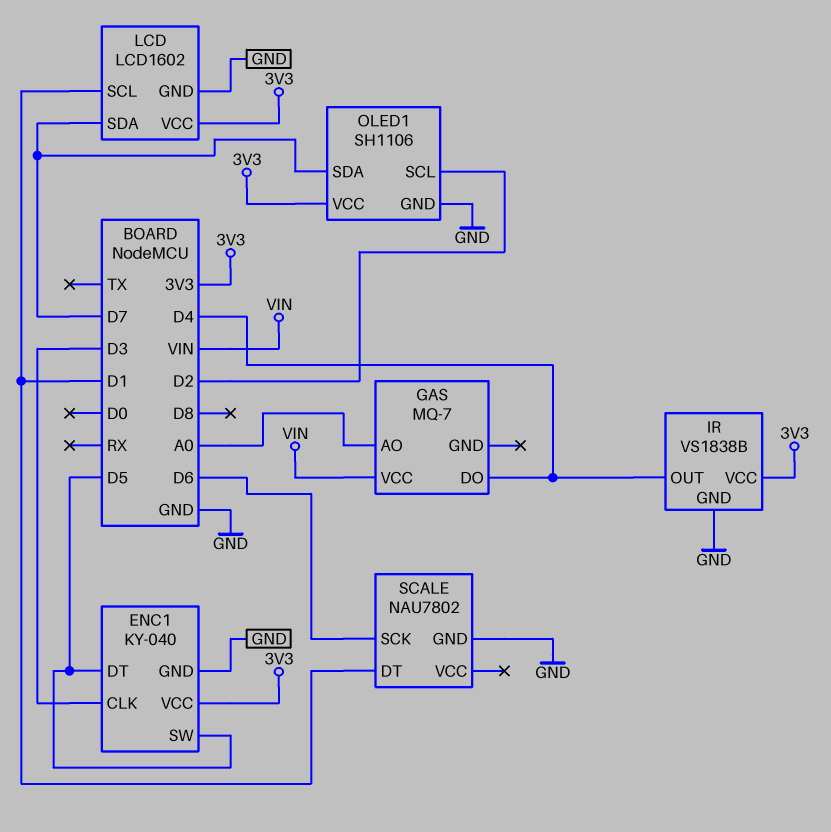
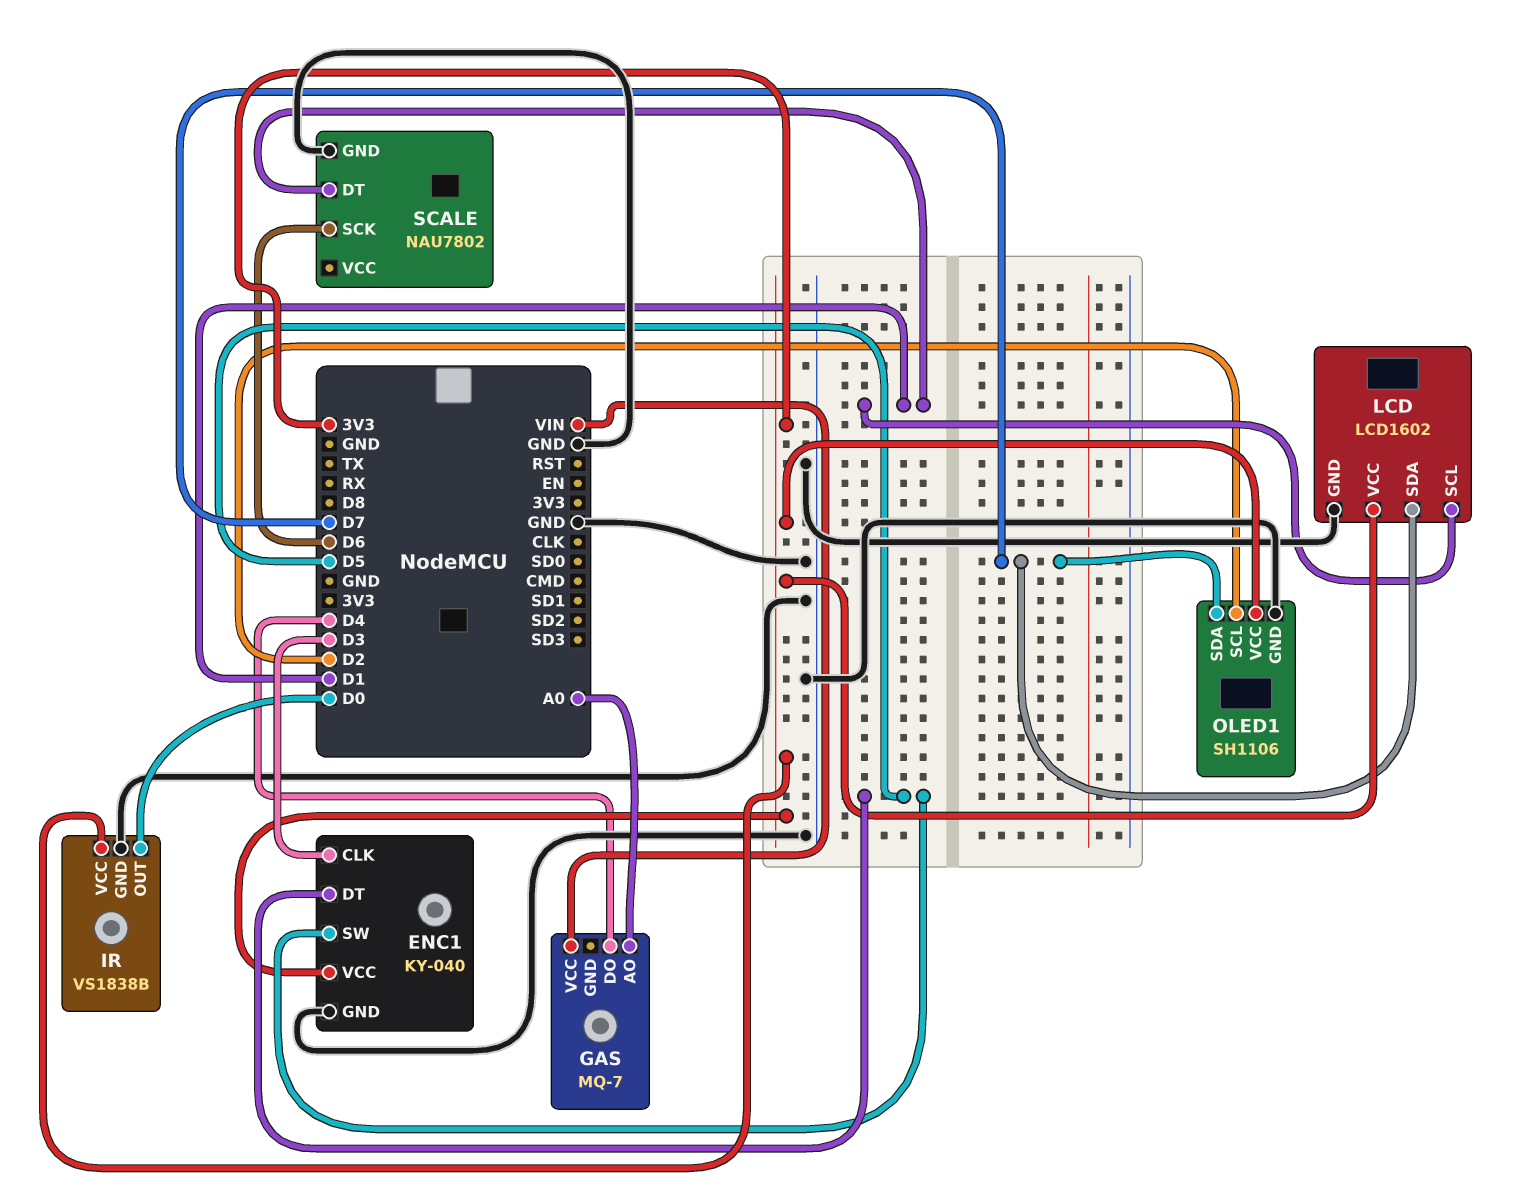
IR pin OUT: D4 -> D0

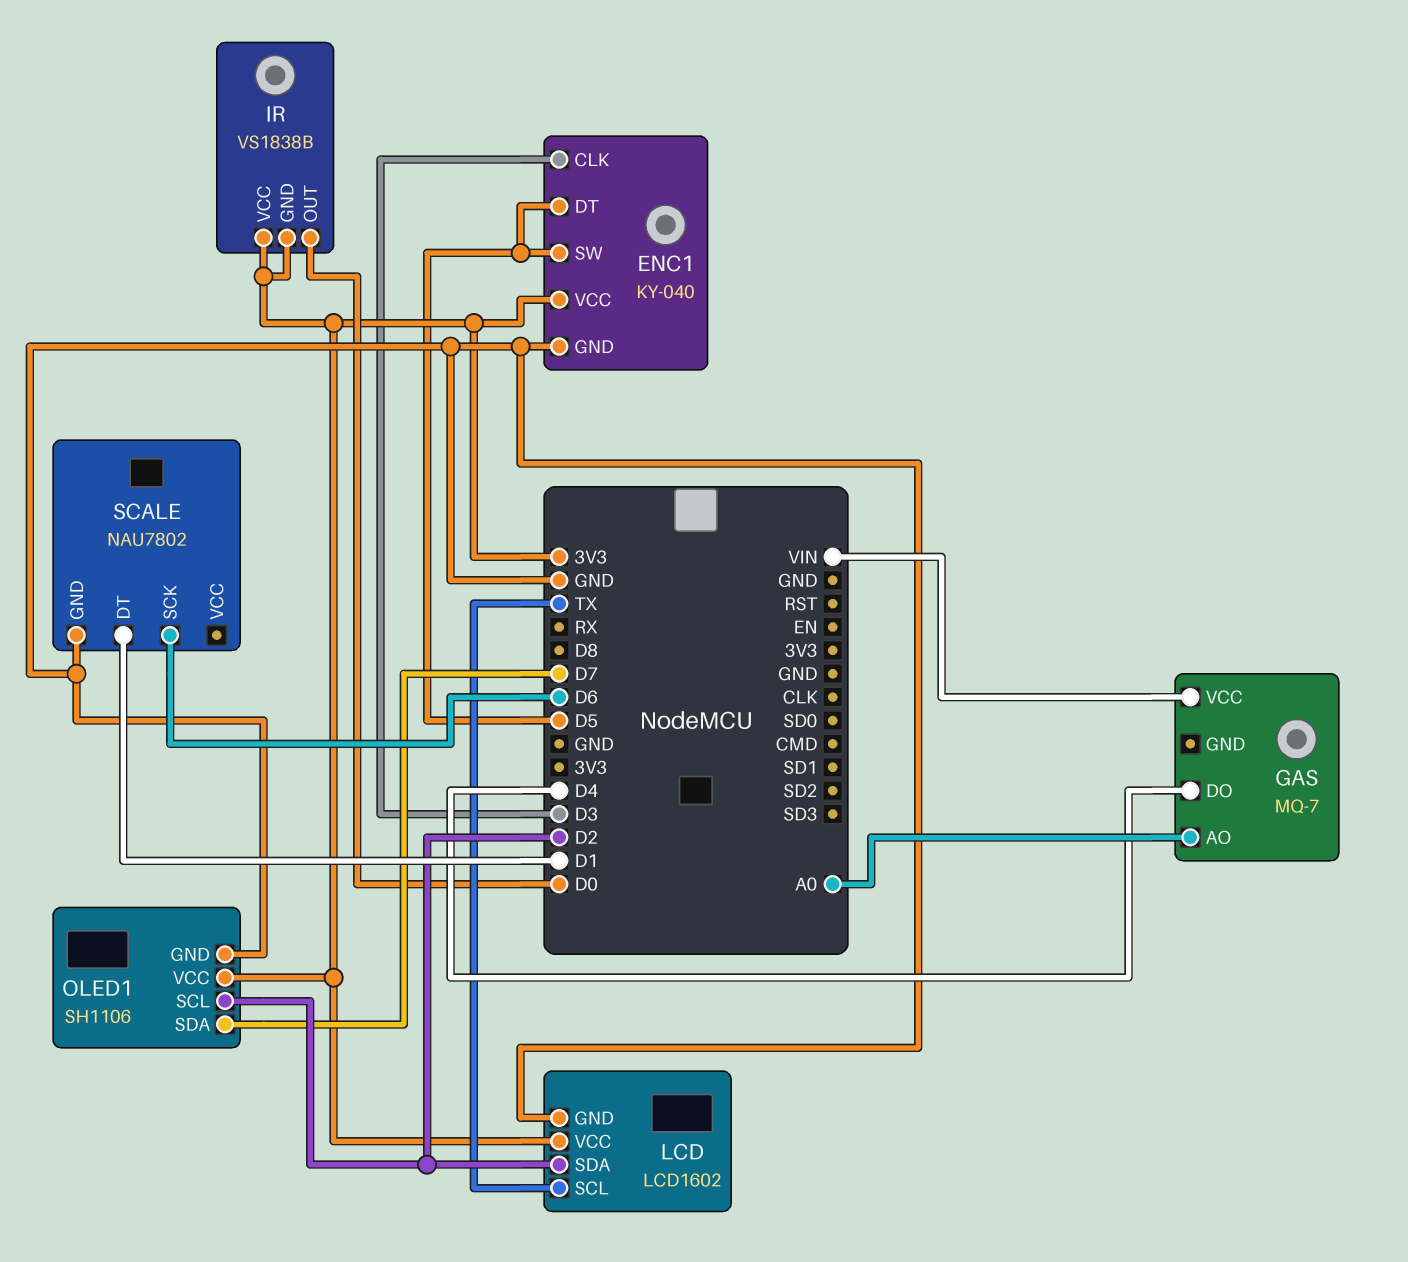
IR pin GND: GND -> 3V3
LCD pin SCL: D1 -> TX
LCD pin SDA: D7 -> D2

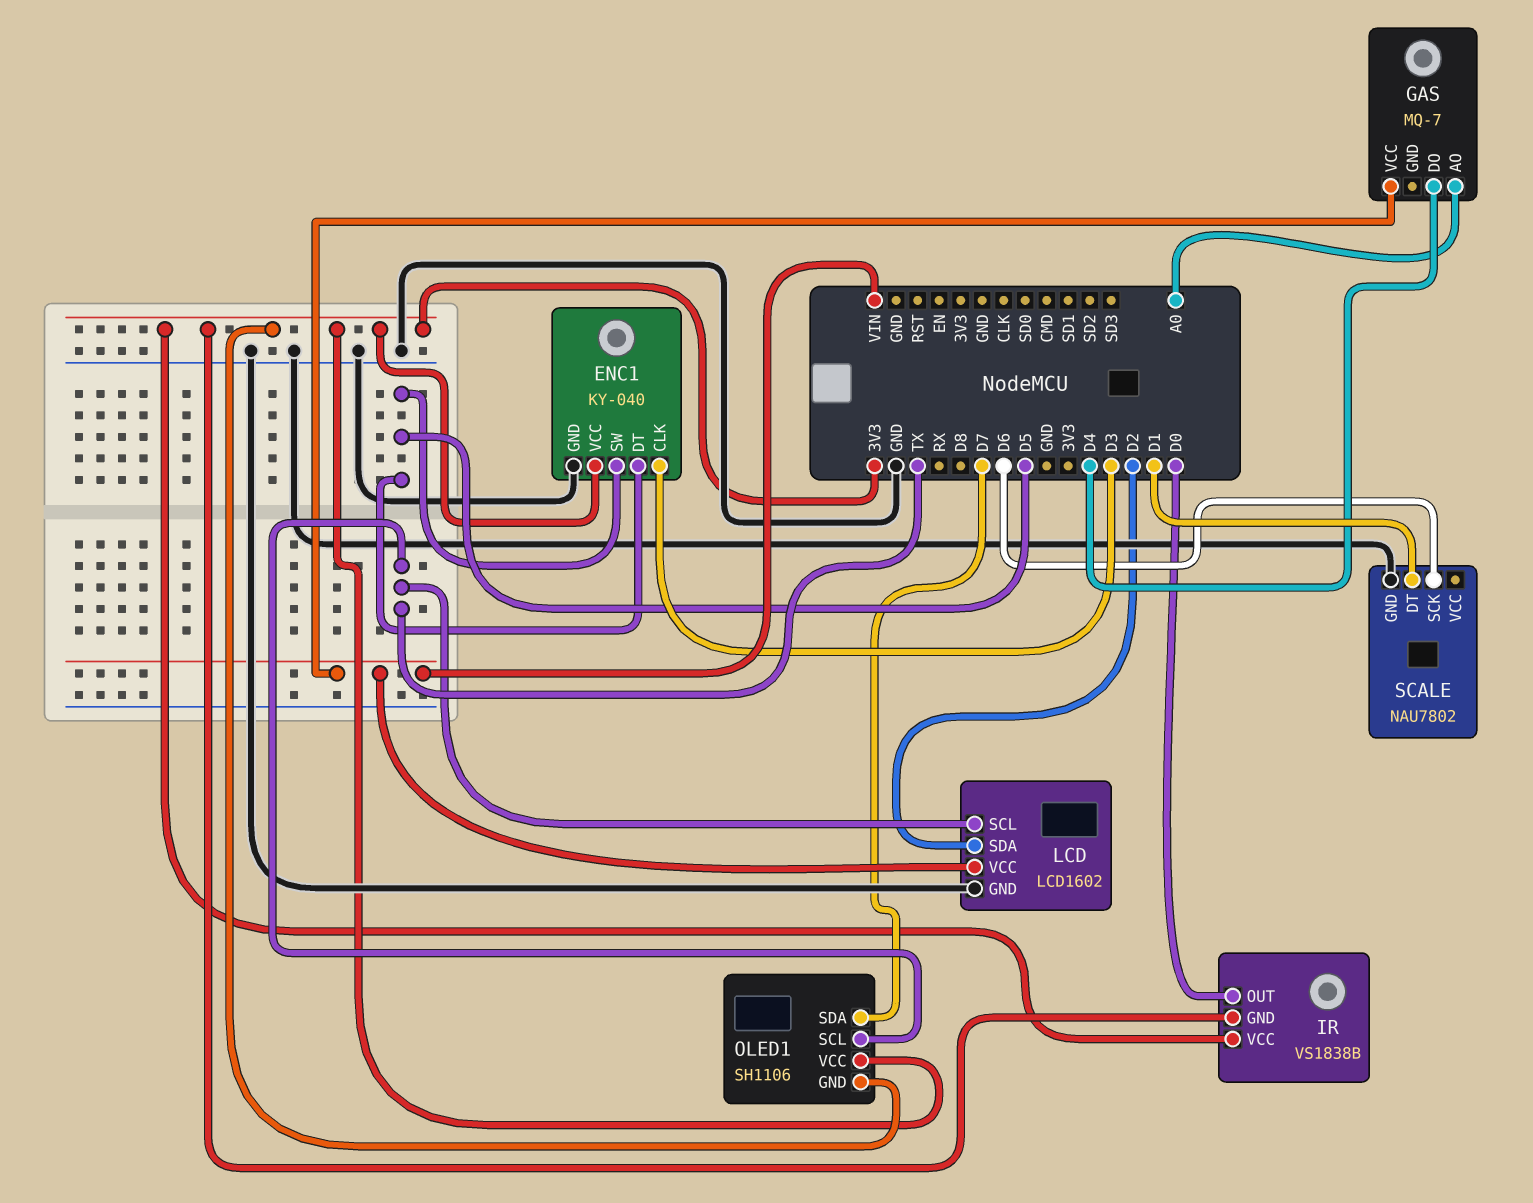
LCD pin VCC: 3V3 -> VIN
OLED1 pin GND: GND -> 3V3
OLED1 pin SCL: D2 -> TX

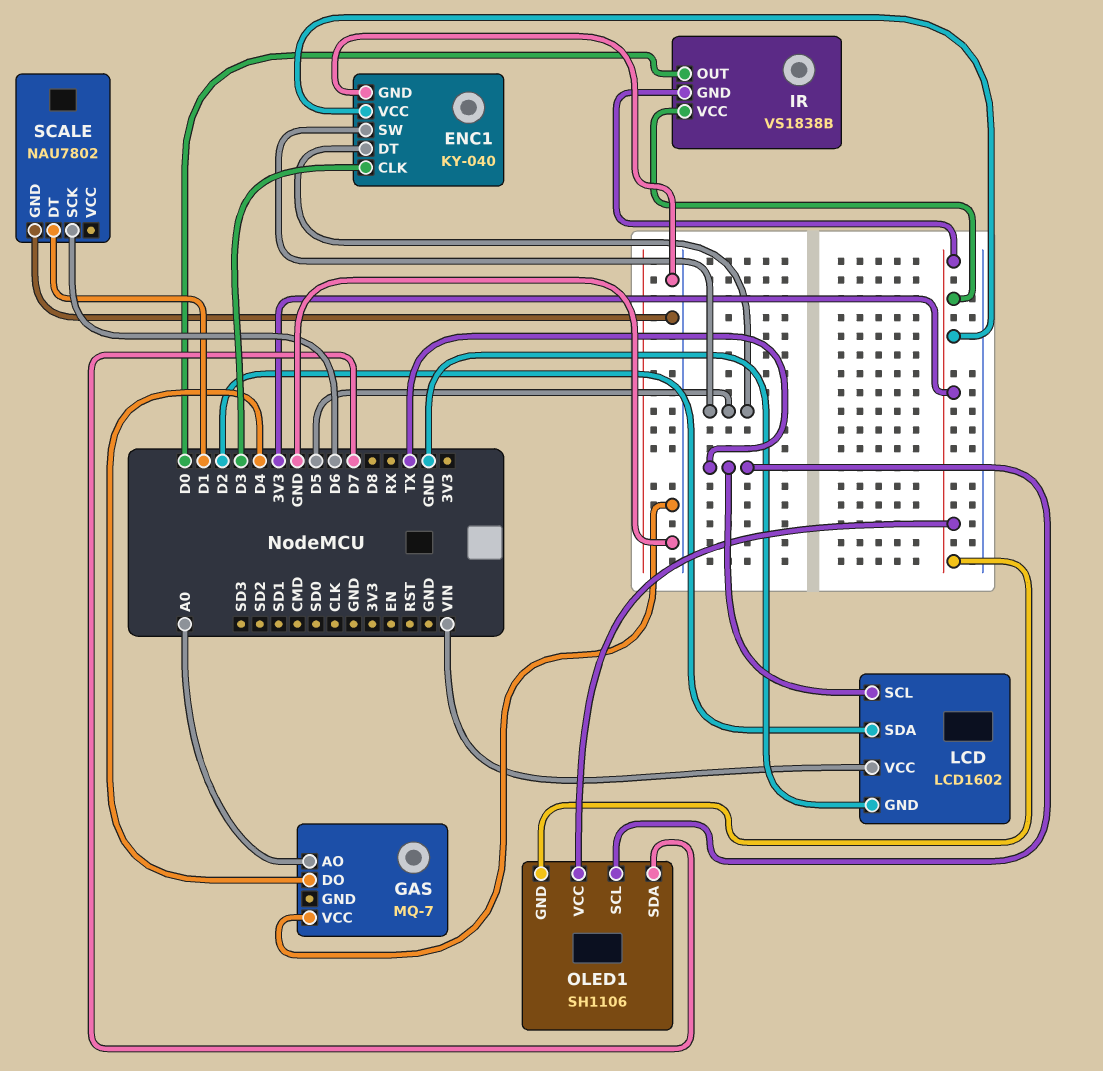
GAS pin VCC: VIN -> GND

